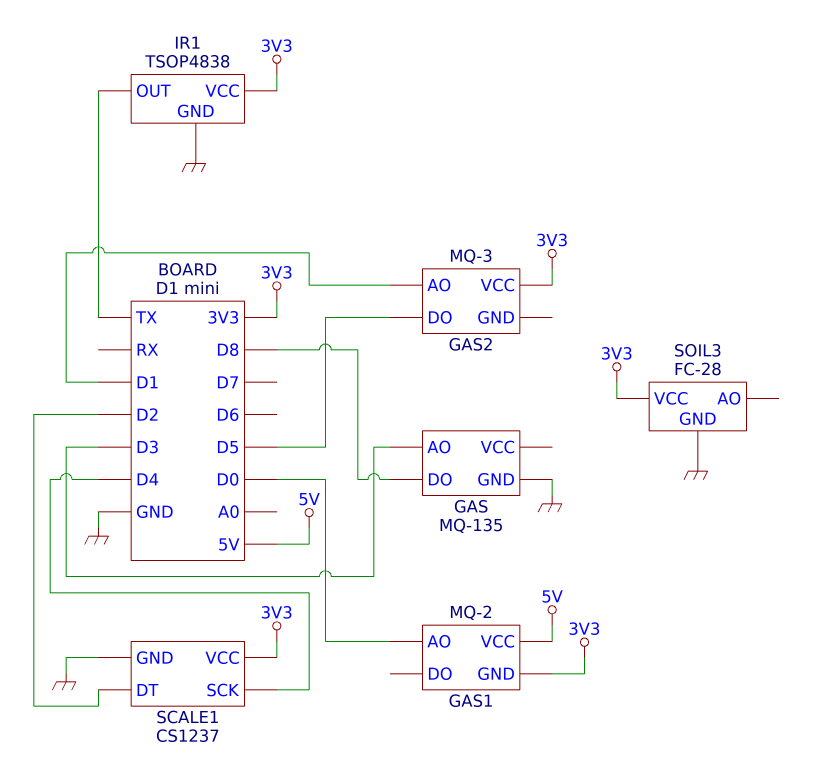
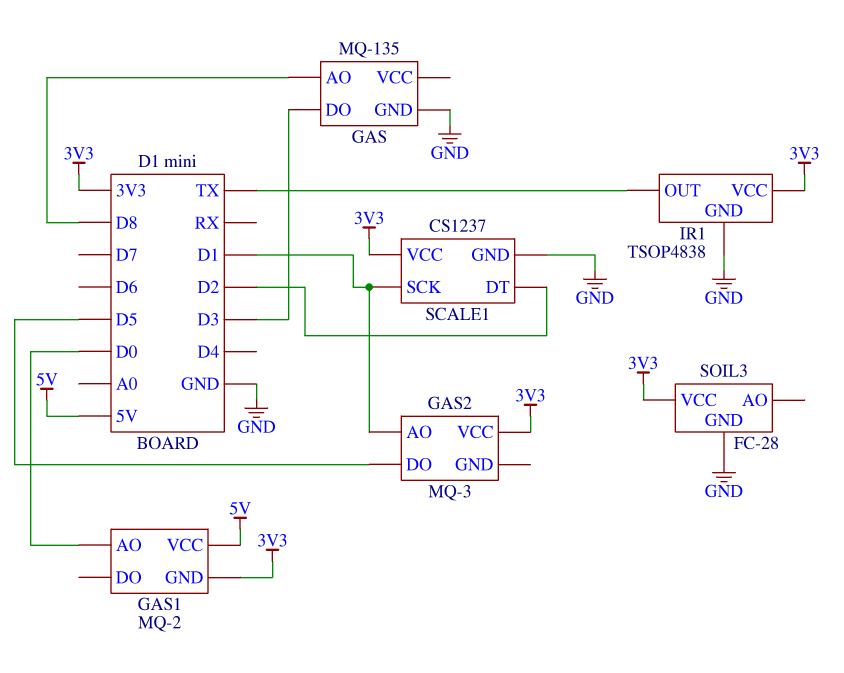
GAS pin AO: D3 -> D8
GAS pin DO: D8 -> D3
SCALE1 pin SCK: D4 -> D1

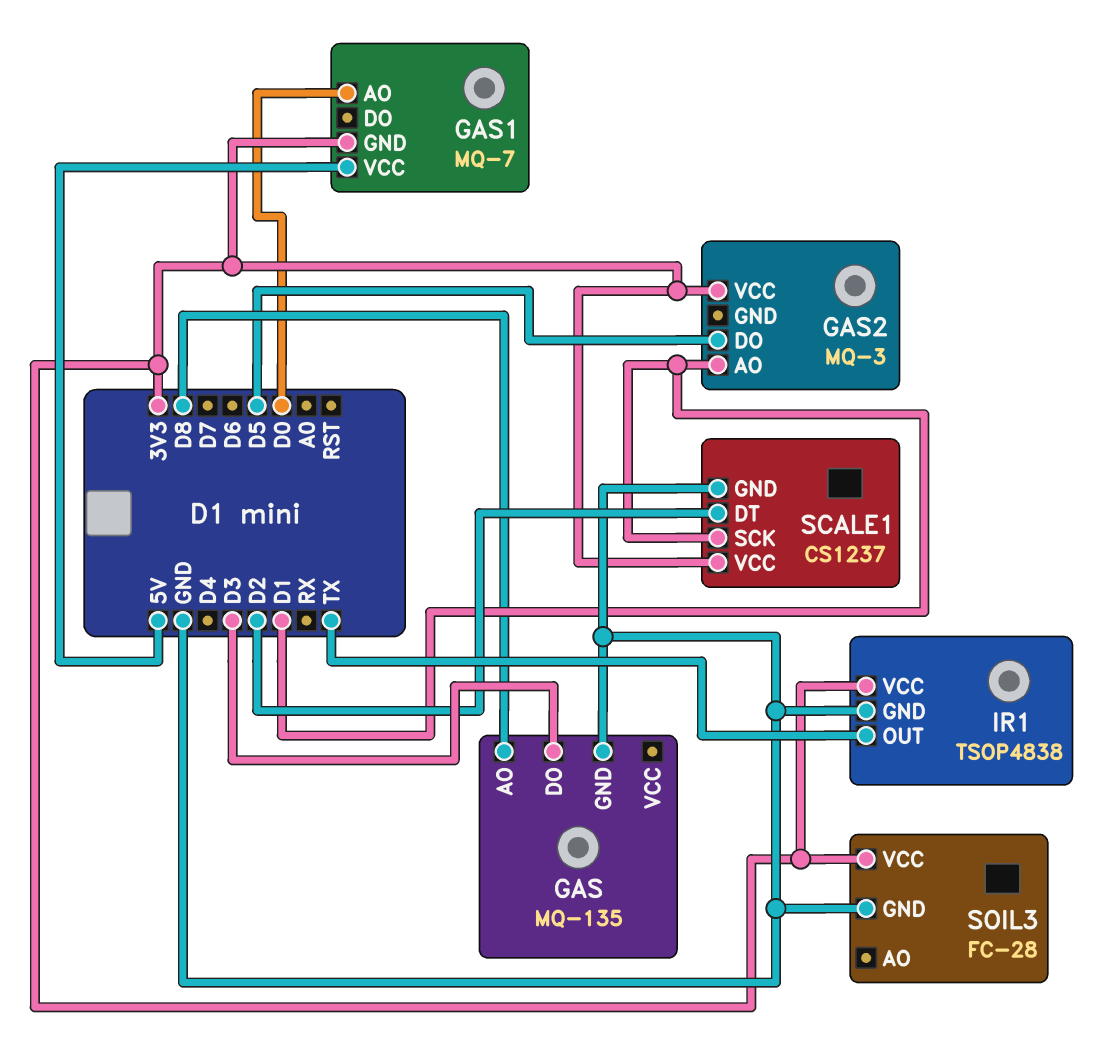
GAS1: MQ-2 -> MQ-7

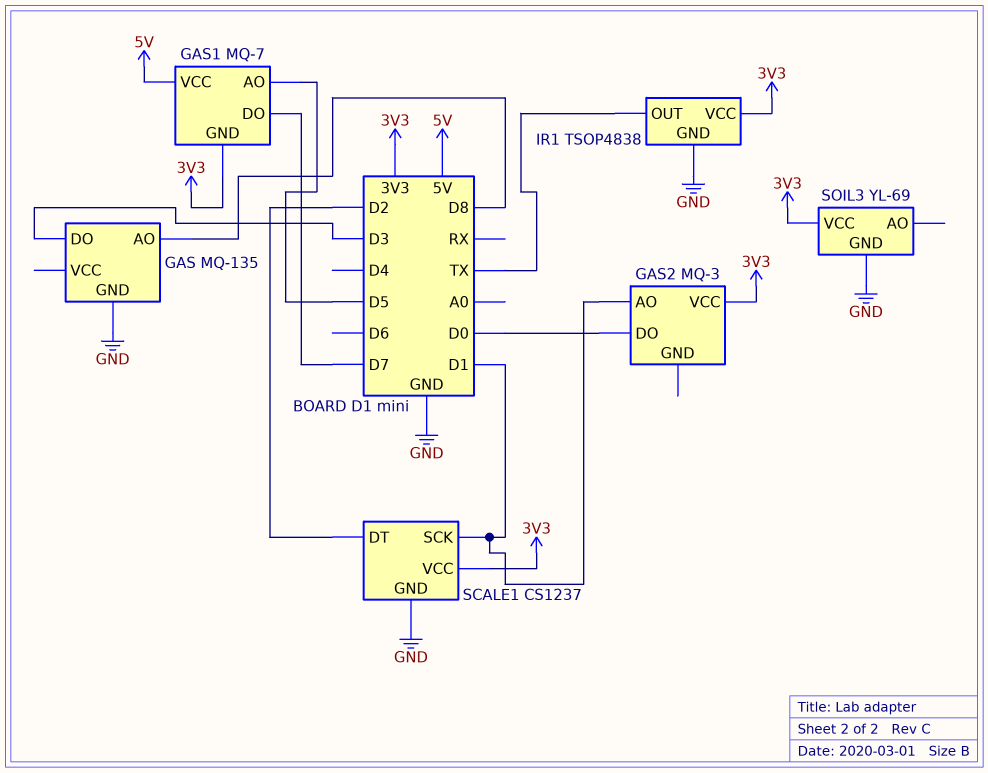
GAS1 pin AO: D0 -> D5
GAS1 pin DO: none -> D7
GAS2 pin DO: D5 -> D0
SOIL3: FC-28 -> YL-69

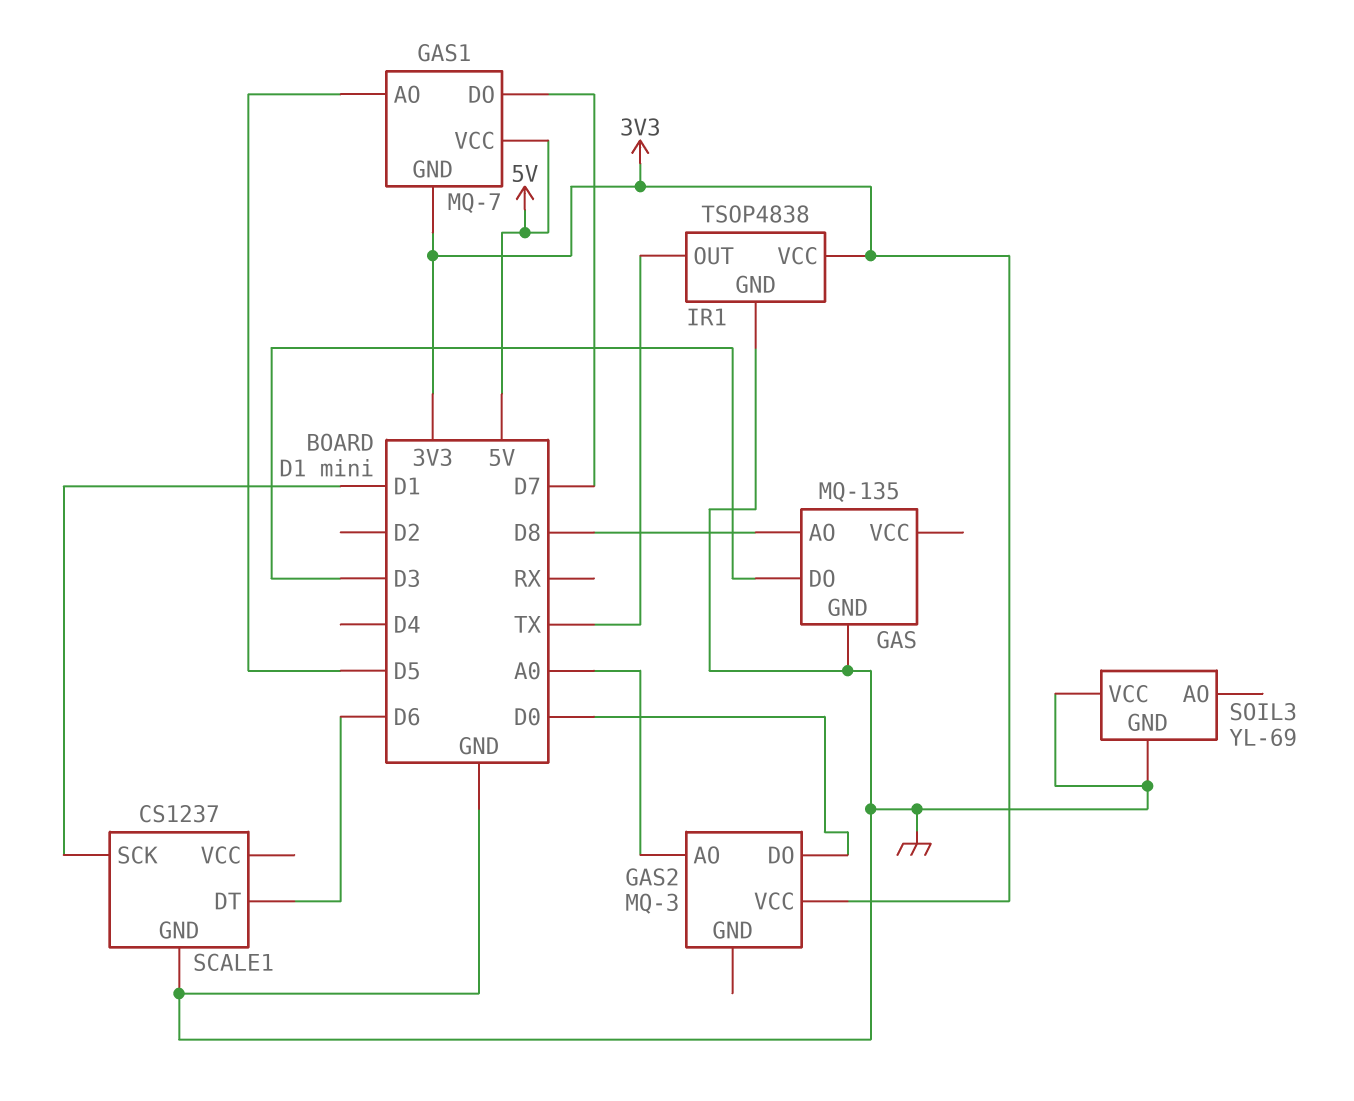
GAS2 pin AO: D1 -> A0
SCALE1 pin DT: D2 -> D6
SCALE1 pin VCC: 3V3 -> none
SOIL3 pin VCC: 3V3 -> GND

